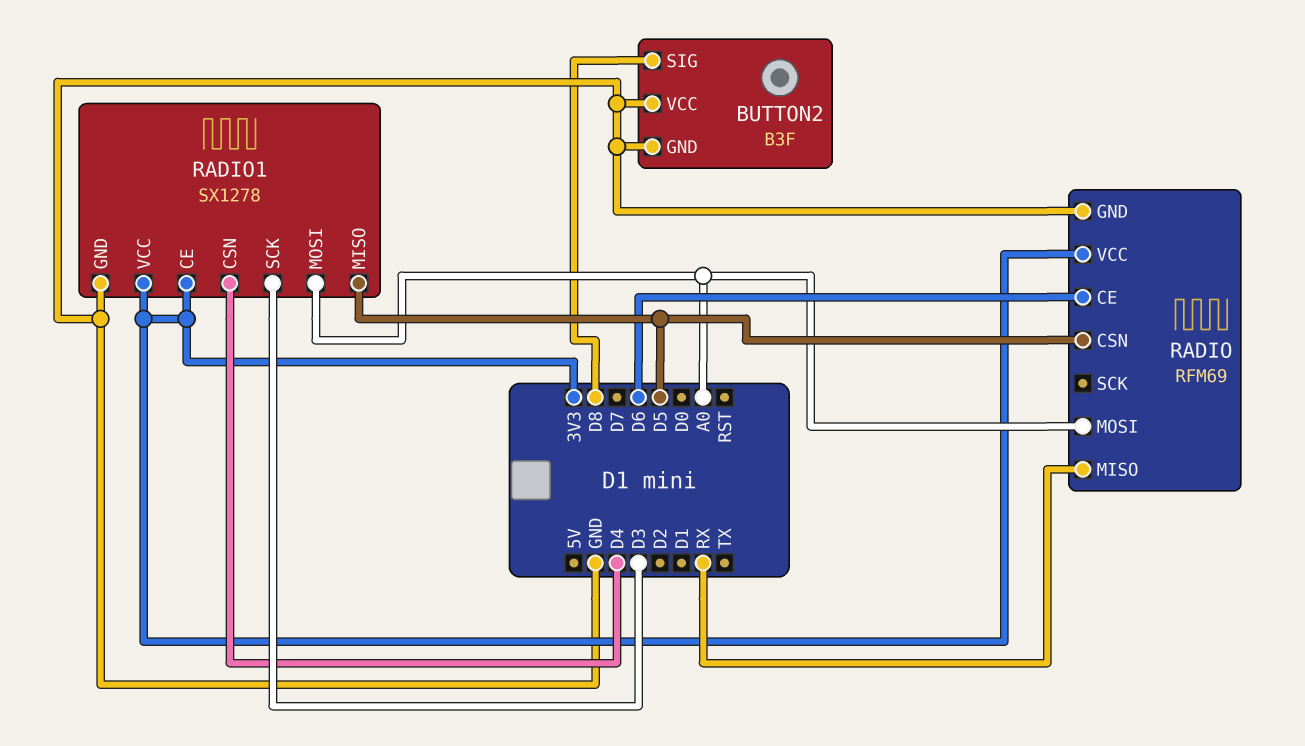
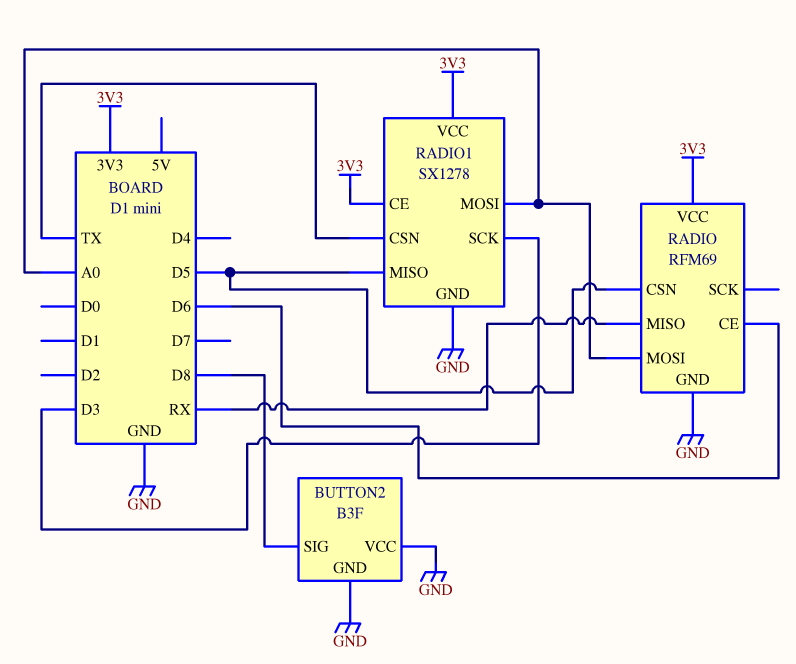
RADIO1 pin CSN: D4 -> TX

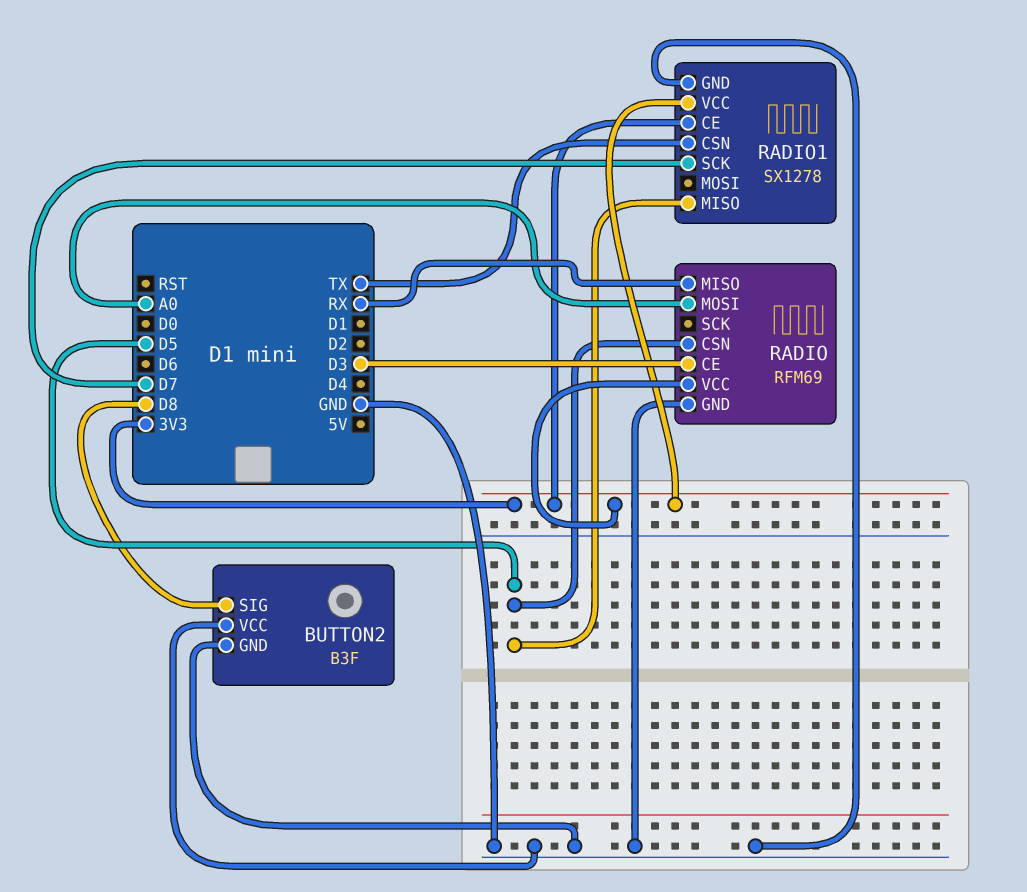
RADIO pin CE: D6 -> D3
RADIO1 pin MOSI: A0 -> none
RADIO1 pin SCK: D3 -> D7

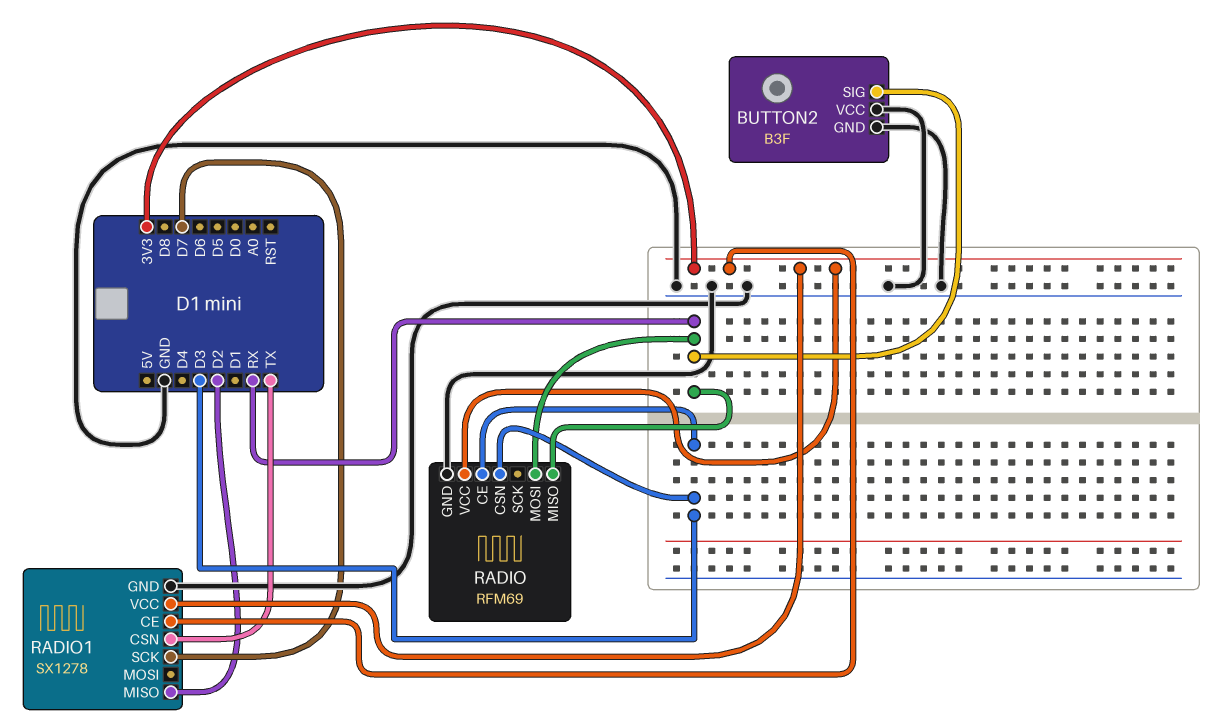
BUTTON2 pin SIG: D8 -> RX
RADIO pin CSN: D5 -> D3
RADIO pin MOSI: A0 -> RX
RADIO1 pin MISO: D5 -> D2

